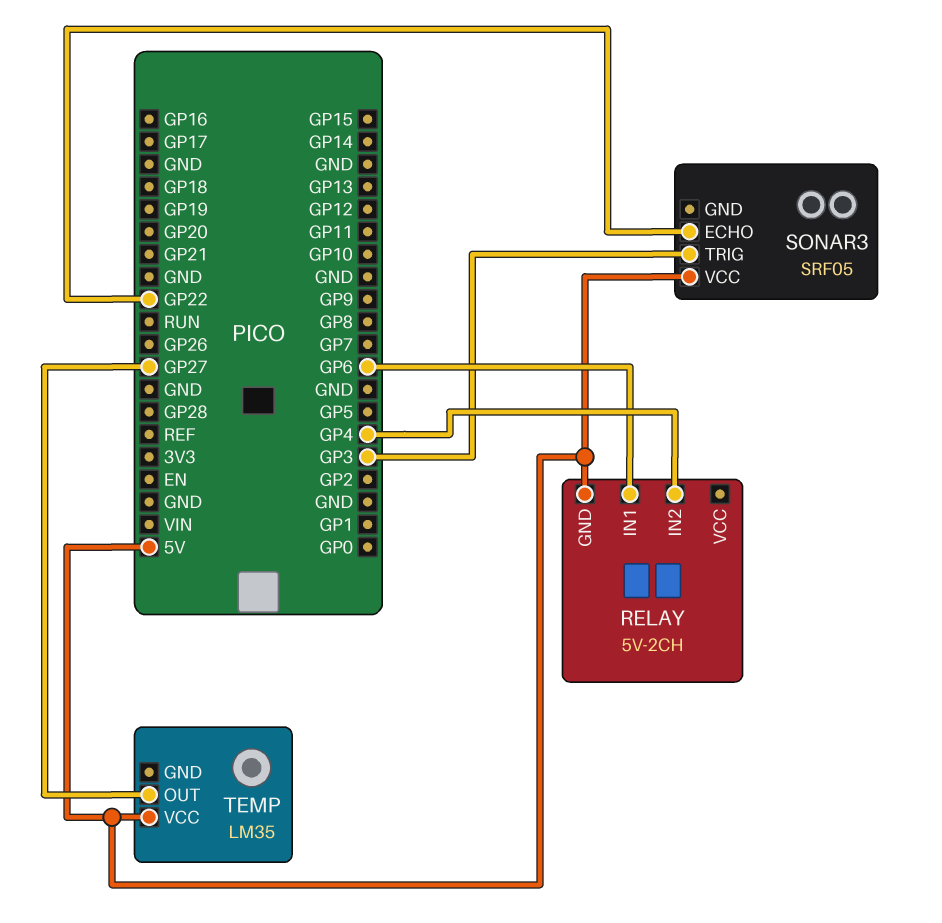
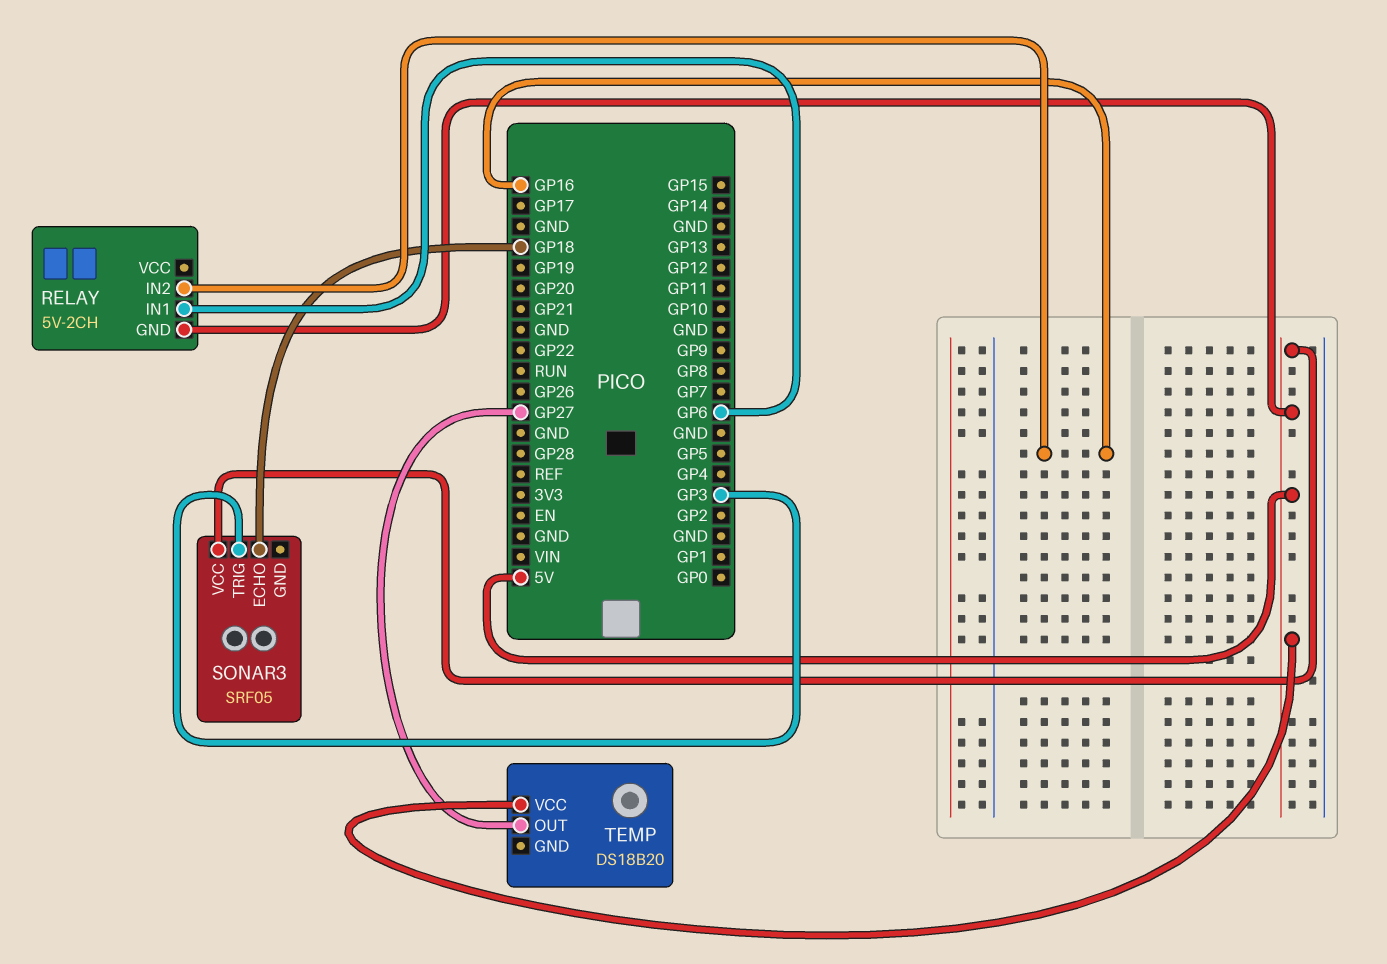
RELAY pin IN2: GP4 -> GP16
SONAR3 pin ECHO: GP22 -> GP18
TEMP: LM35 -> DS18B20

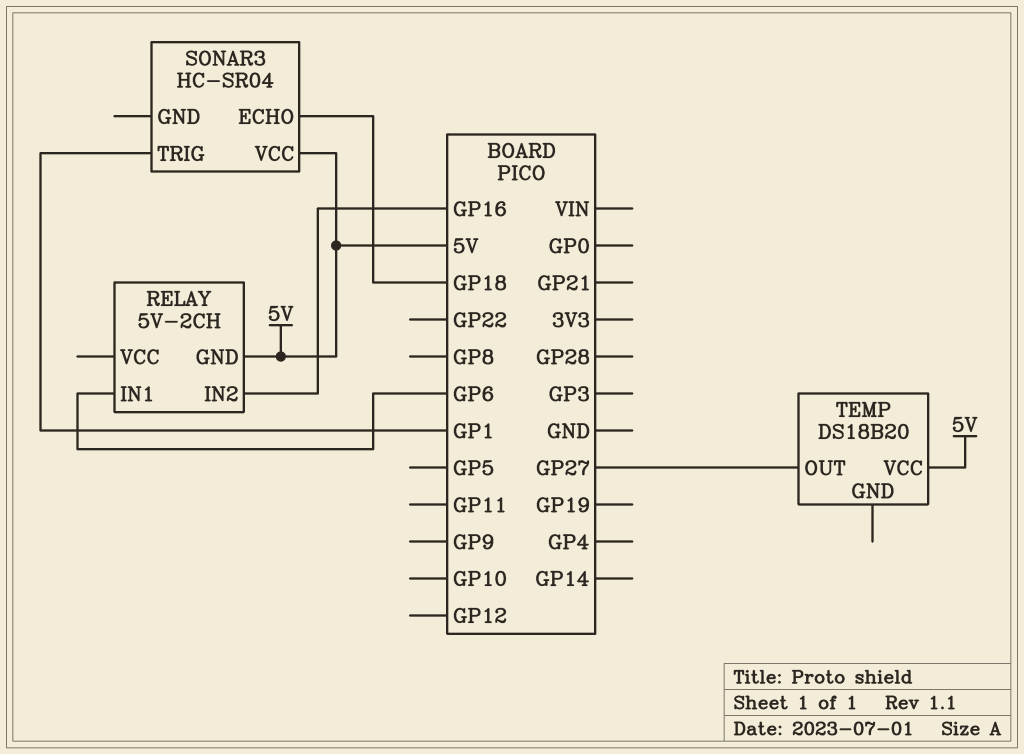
SONAR3: SRF05 -> HC-SR04
SONAR3 pin TRIG: GP3 -> GP1

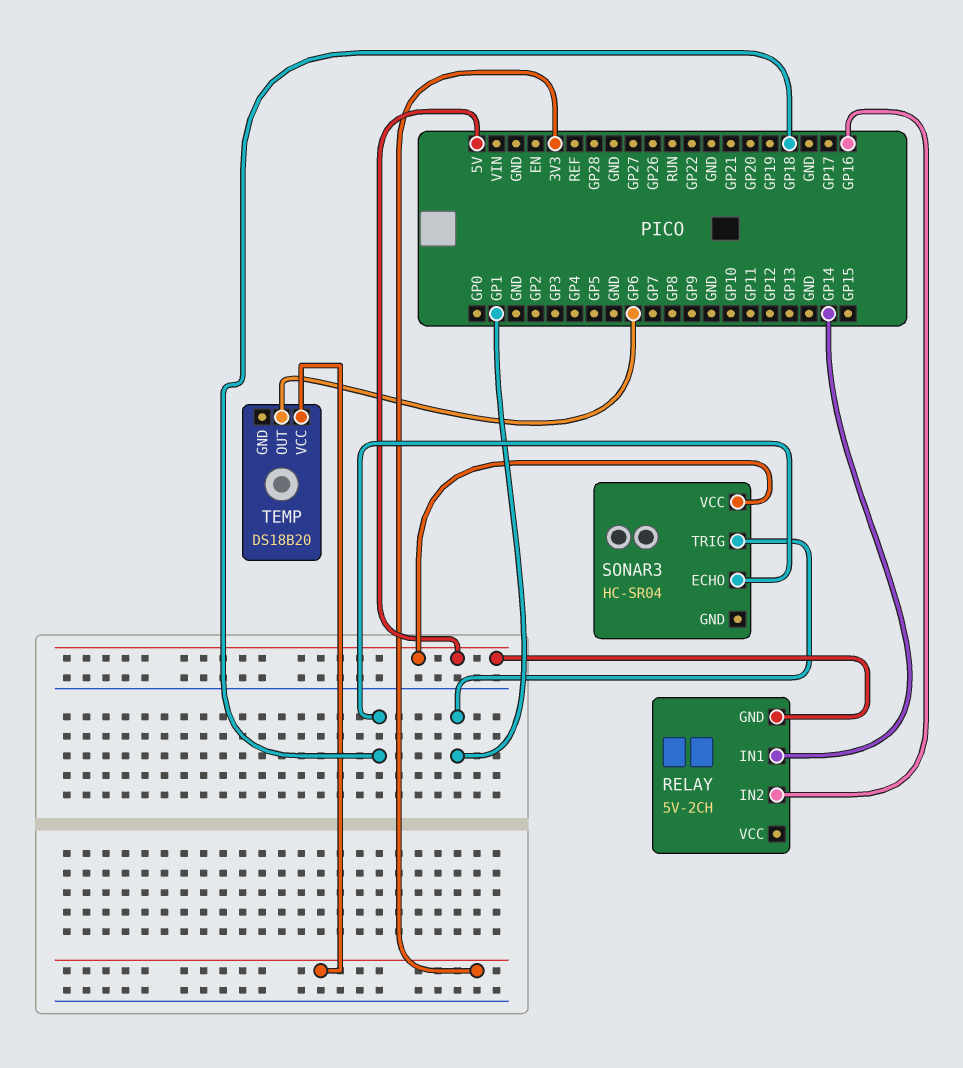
RELAY pin IN1: GP6 -> GP14
TEMP pin OUT: GP27 -> GP6
TEMP pin VCC: 5V -> 3V3

